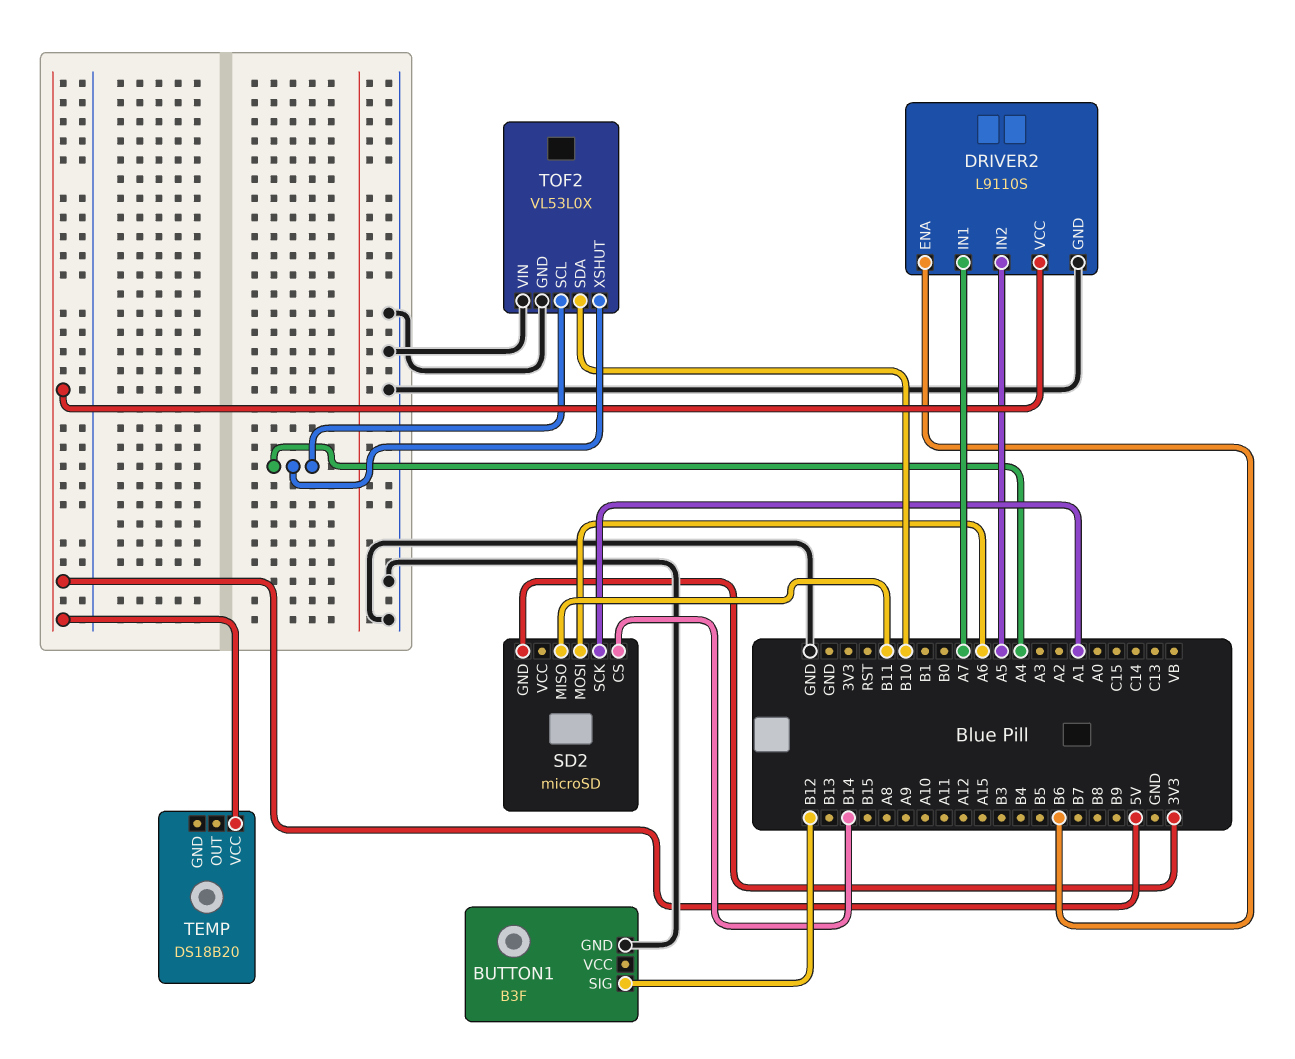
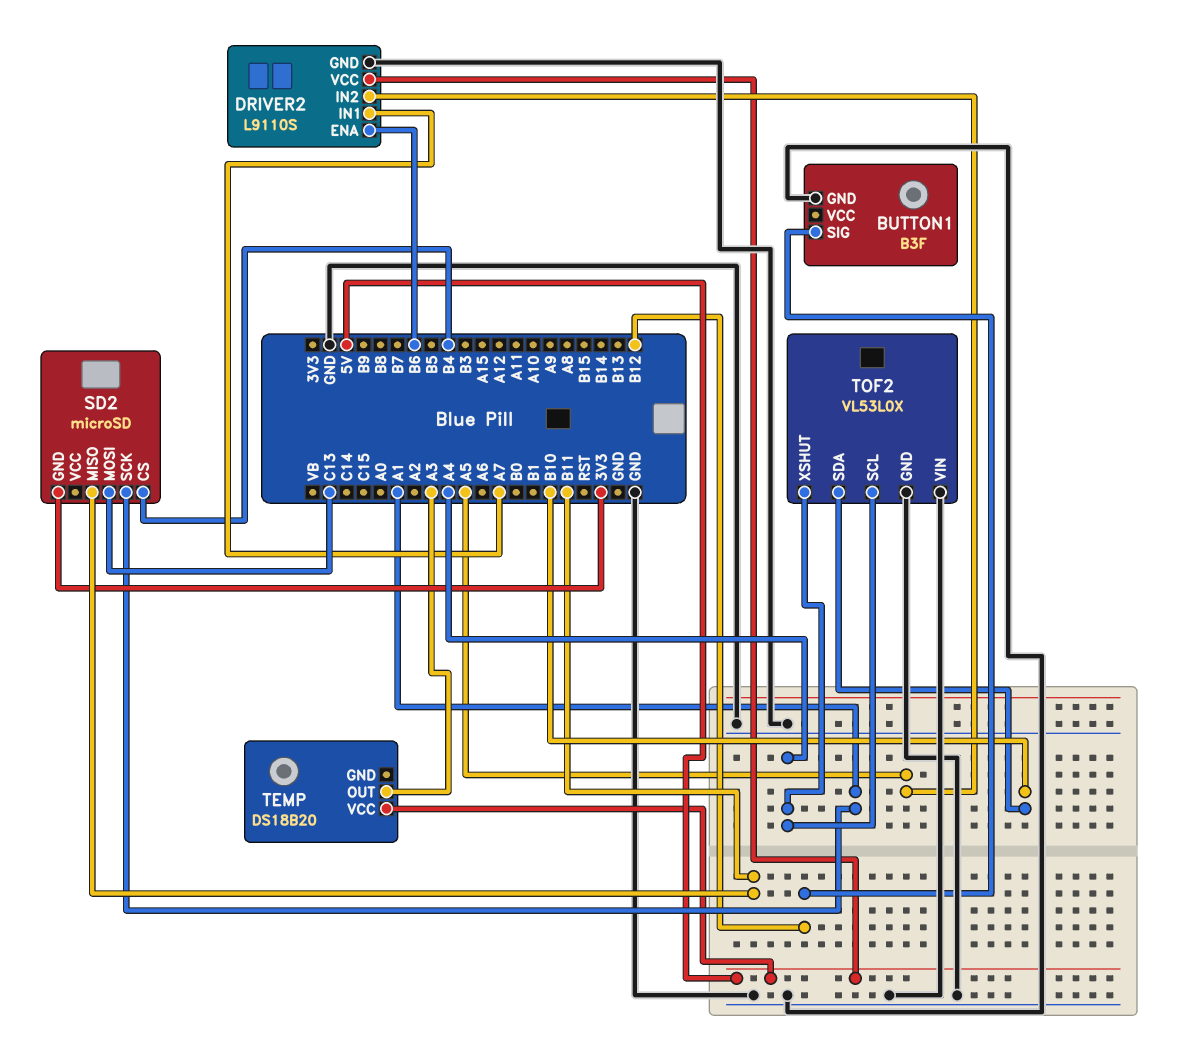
SD2 pin CS: B14 -> B4
SD2 pin MOSI: A6 -> C13
TEMP pin OUT: none -> A3

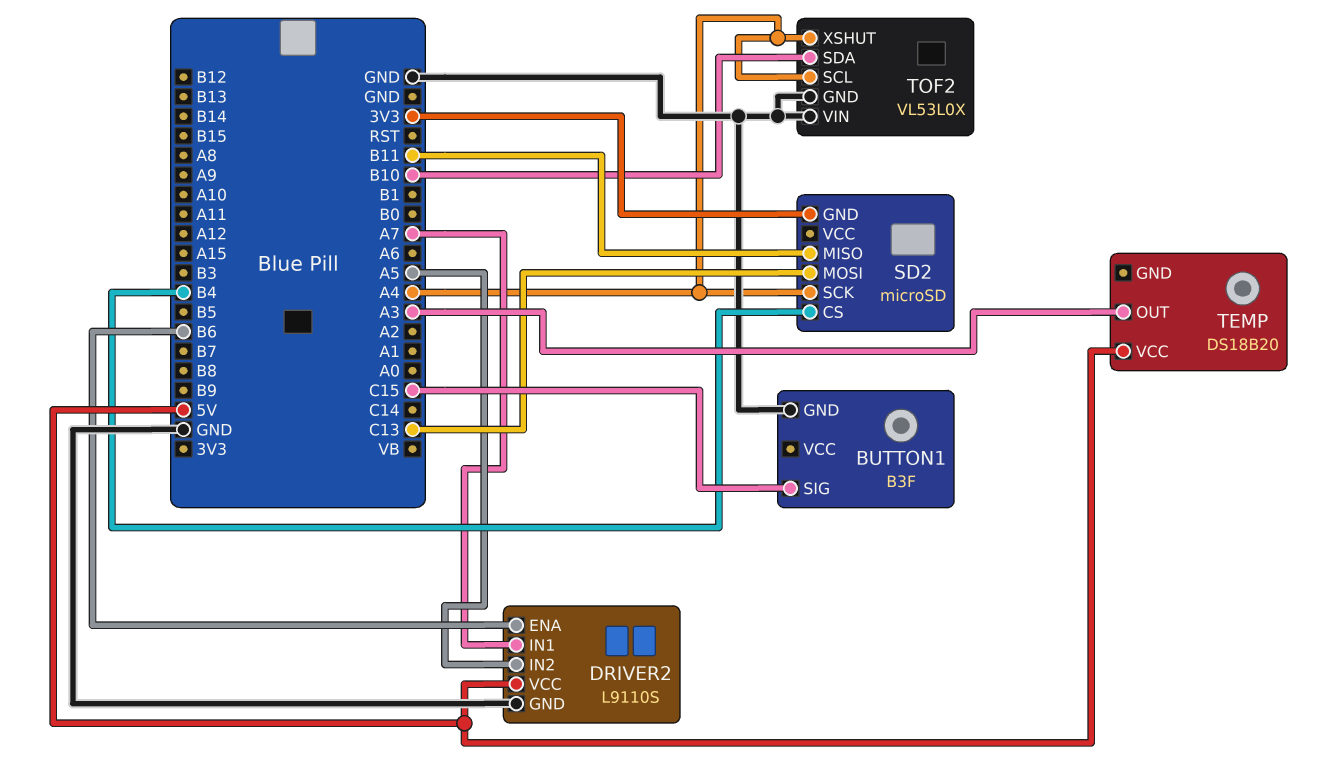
BUTTON1 pin SIG: B12 -> C15
SD2 pin SCK: A1 -> A4

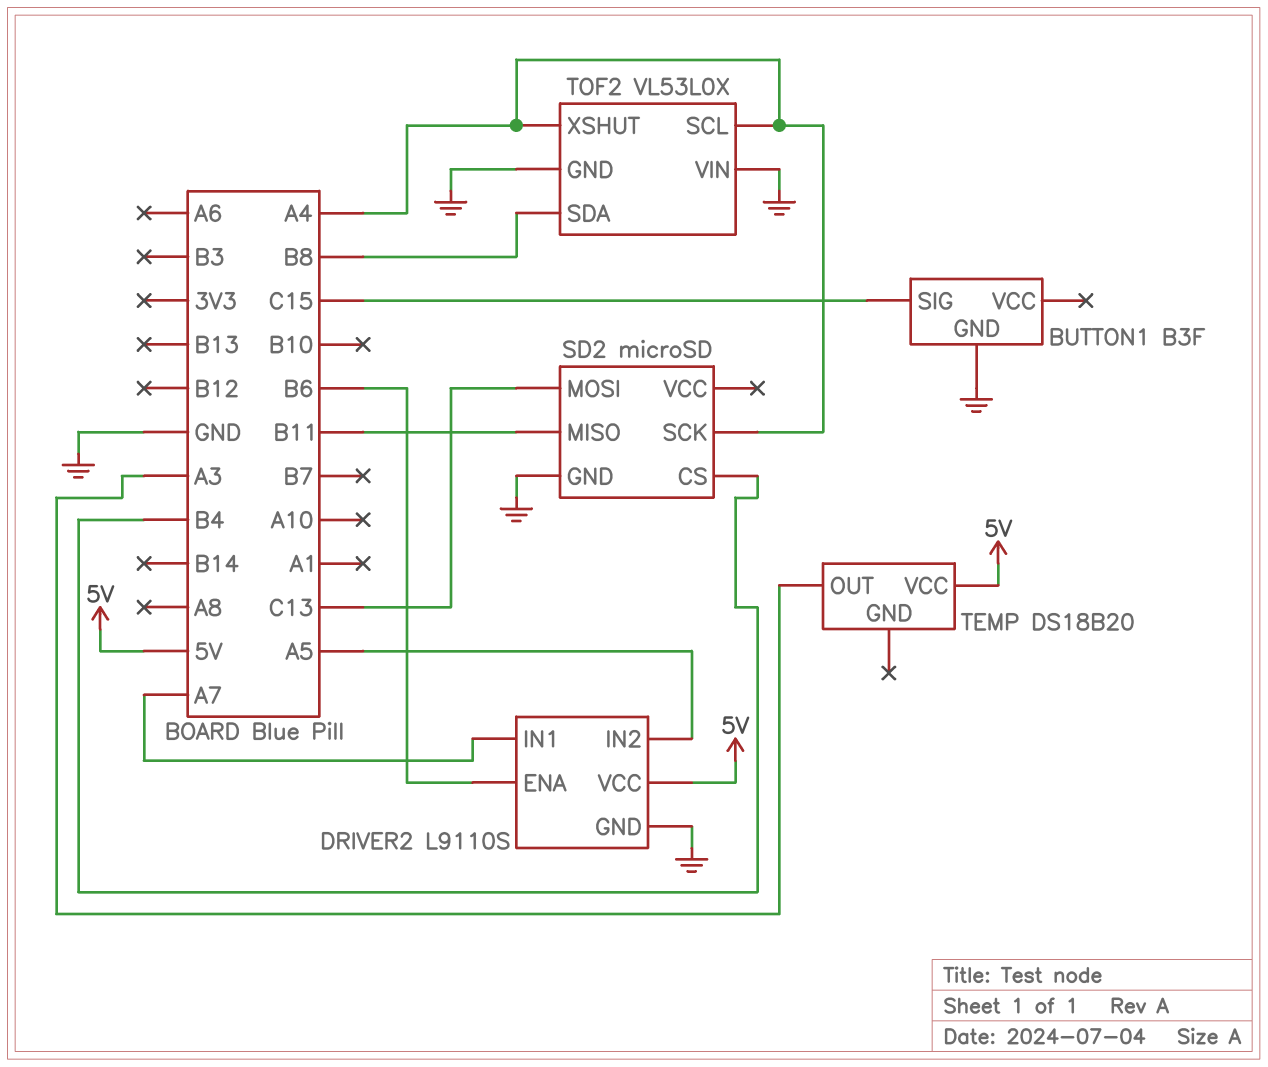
SD2 pin GND: 3V3 -> GND
TOF2 pin SDA: B10 -> B8

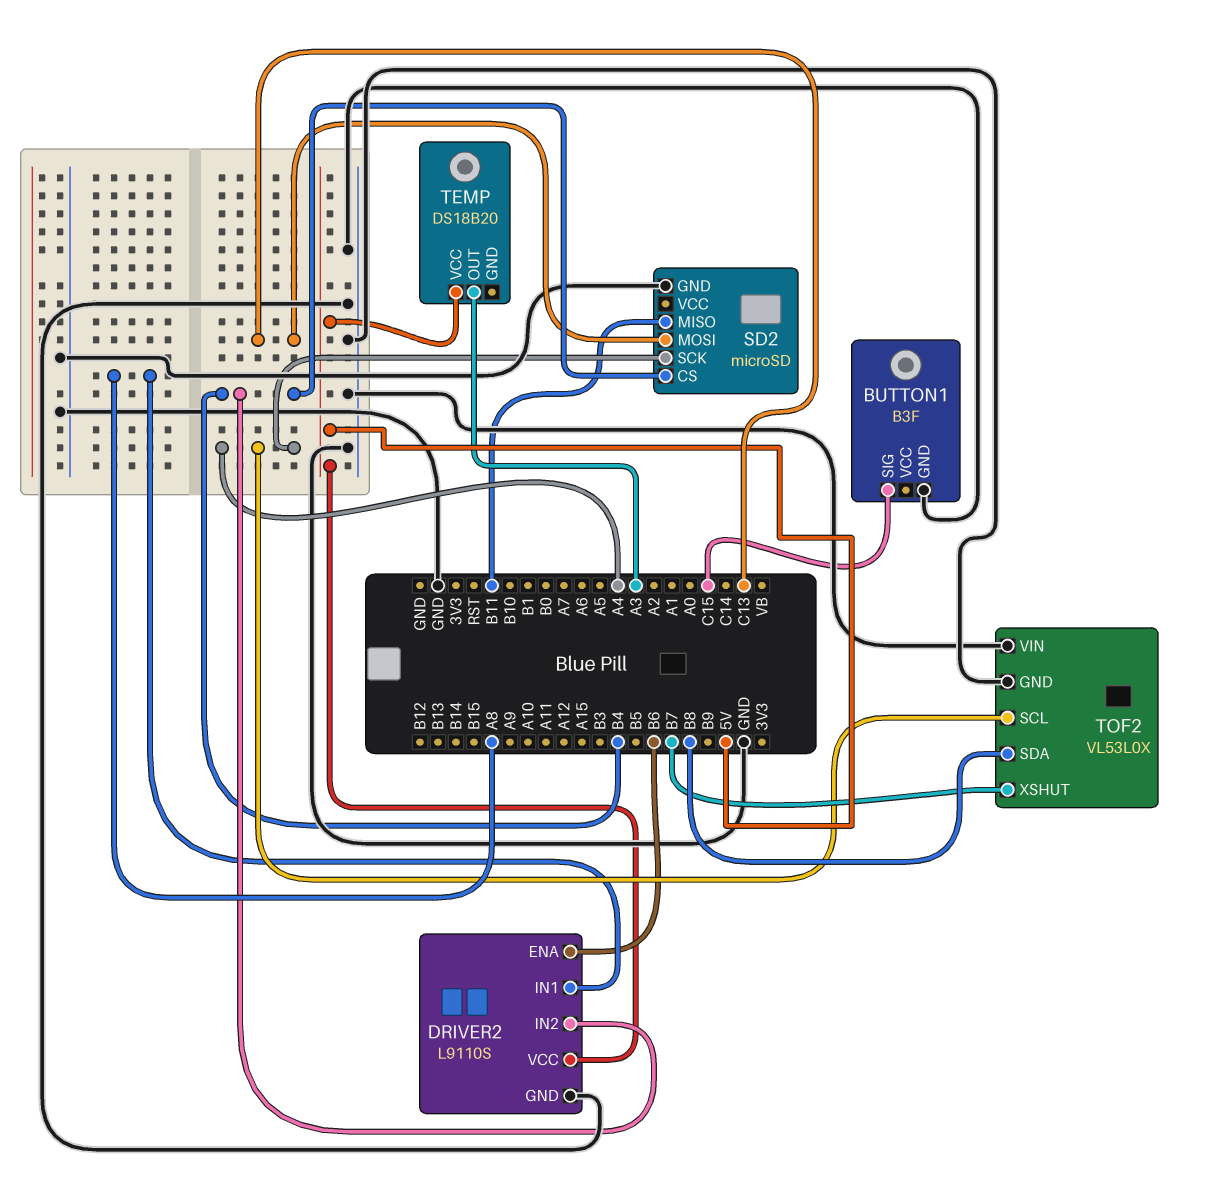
DRIVER2 pin IN1: A7 -> A8
DRIVER2 pin IN2: A5 -> B4
TOF2 pin XSHUT: A4 -> B7

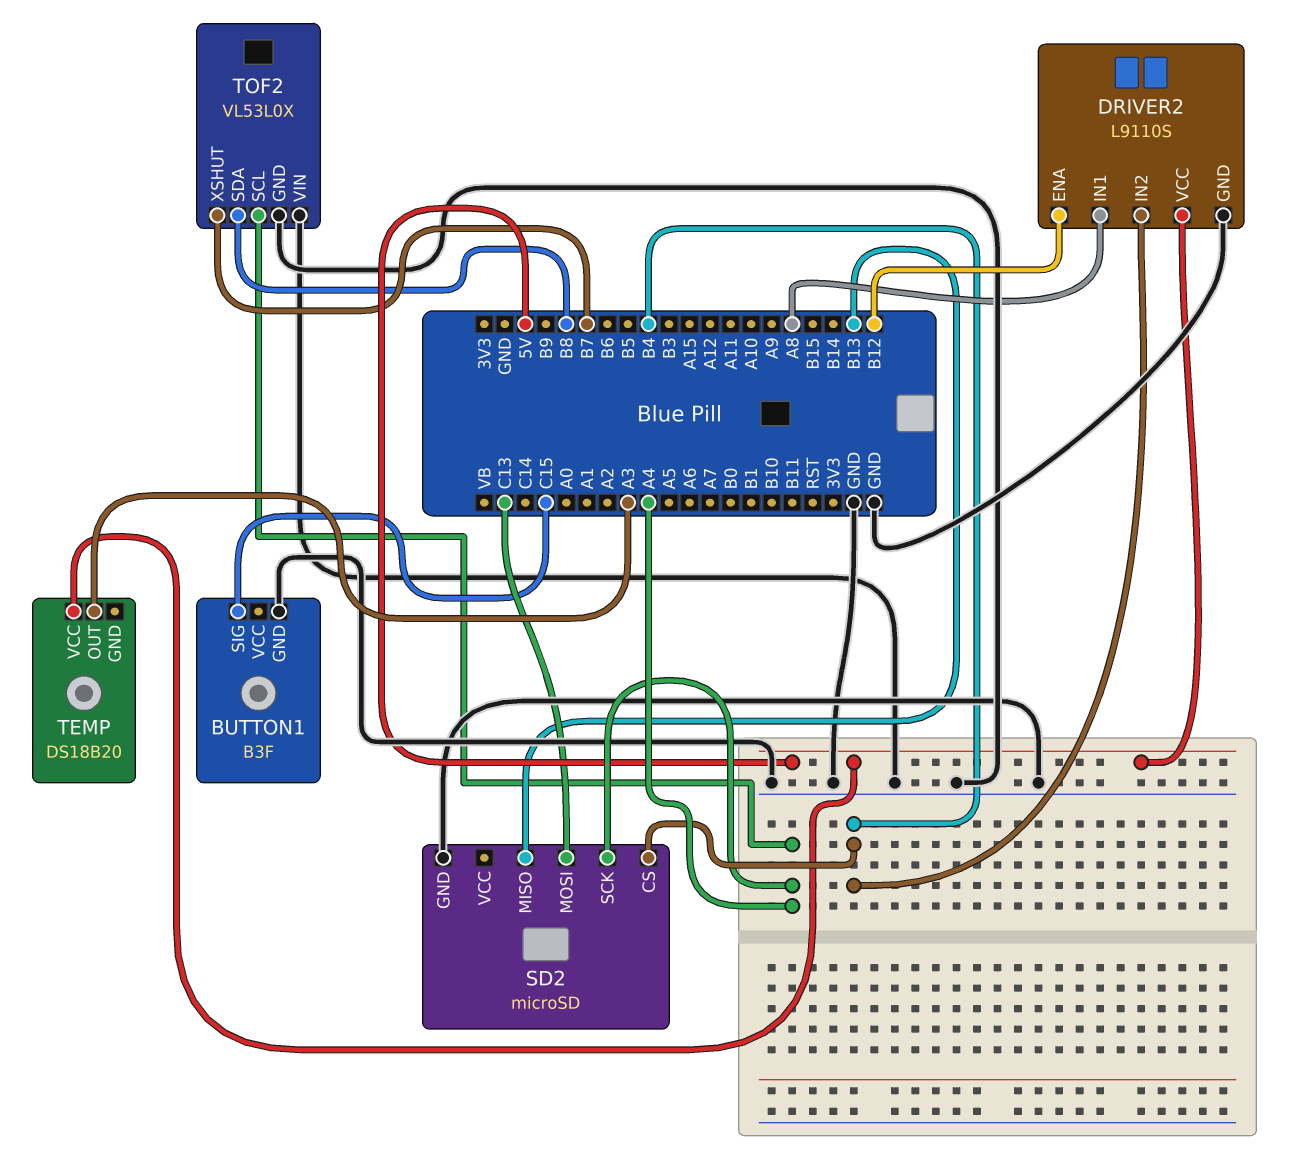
DRIVER2 pin ENA: B6 -> B12
SD2 pin MISO: B11 -> B13

